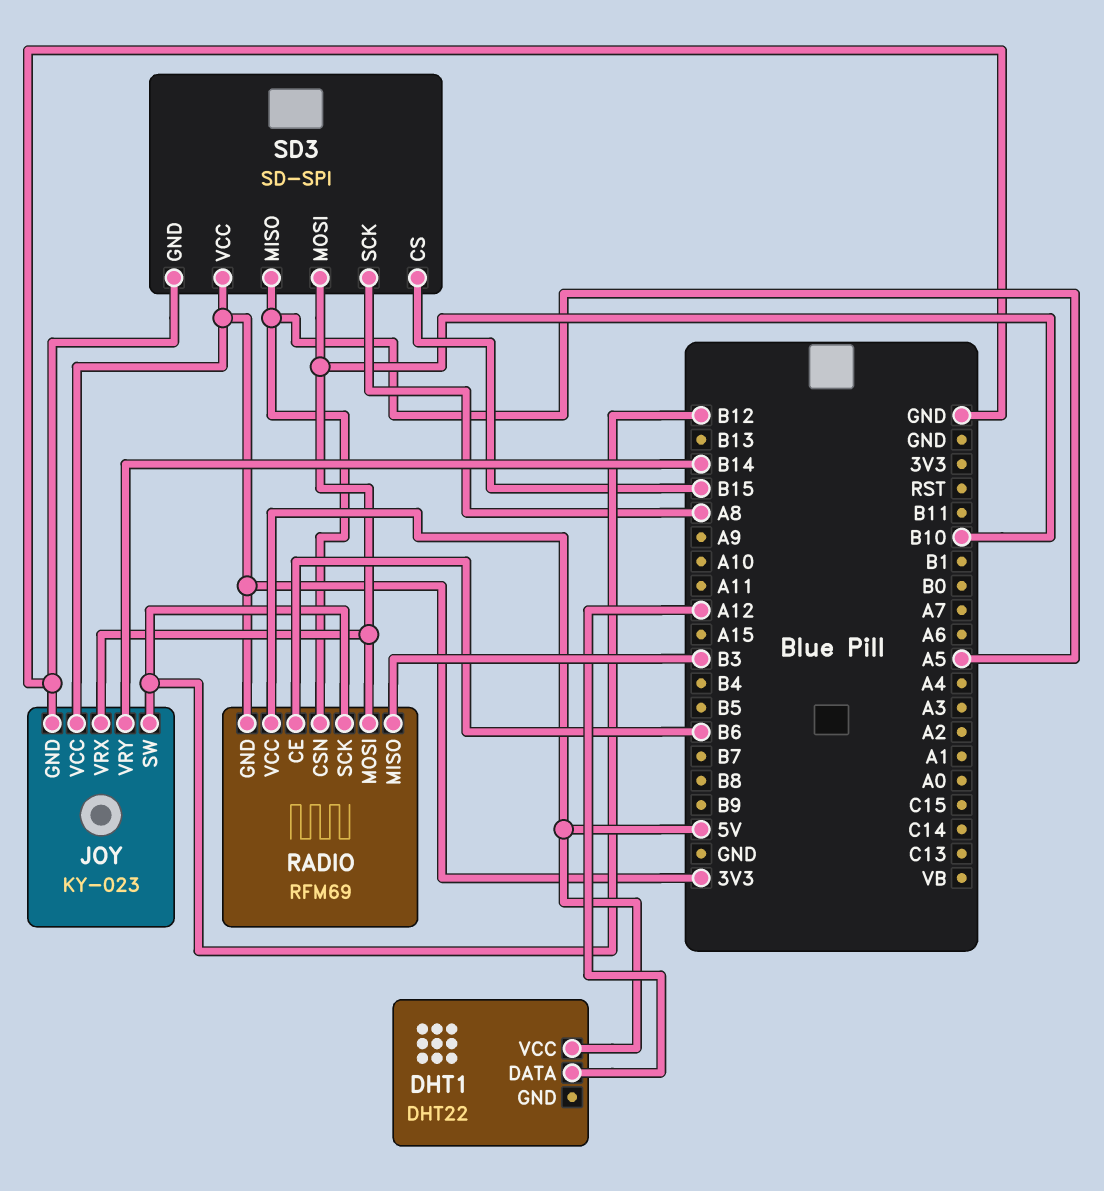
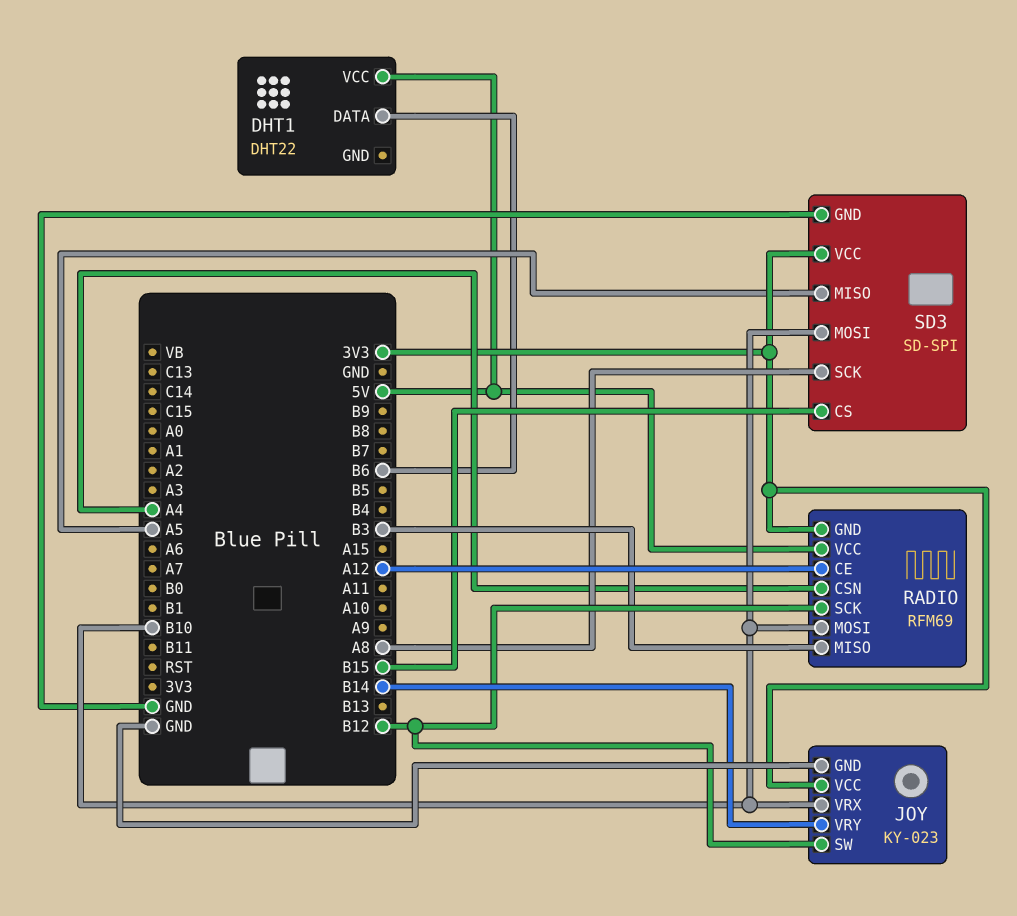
DHT1 pin DATA: A12 -> B6
RADIO pin CE: B6 -> A12
RADIO pin CSN: A5 -> A4

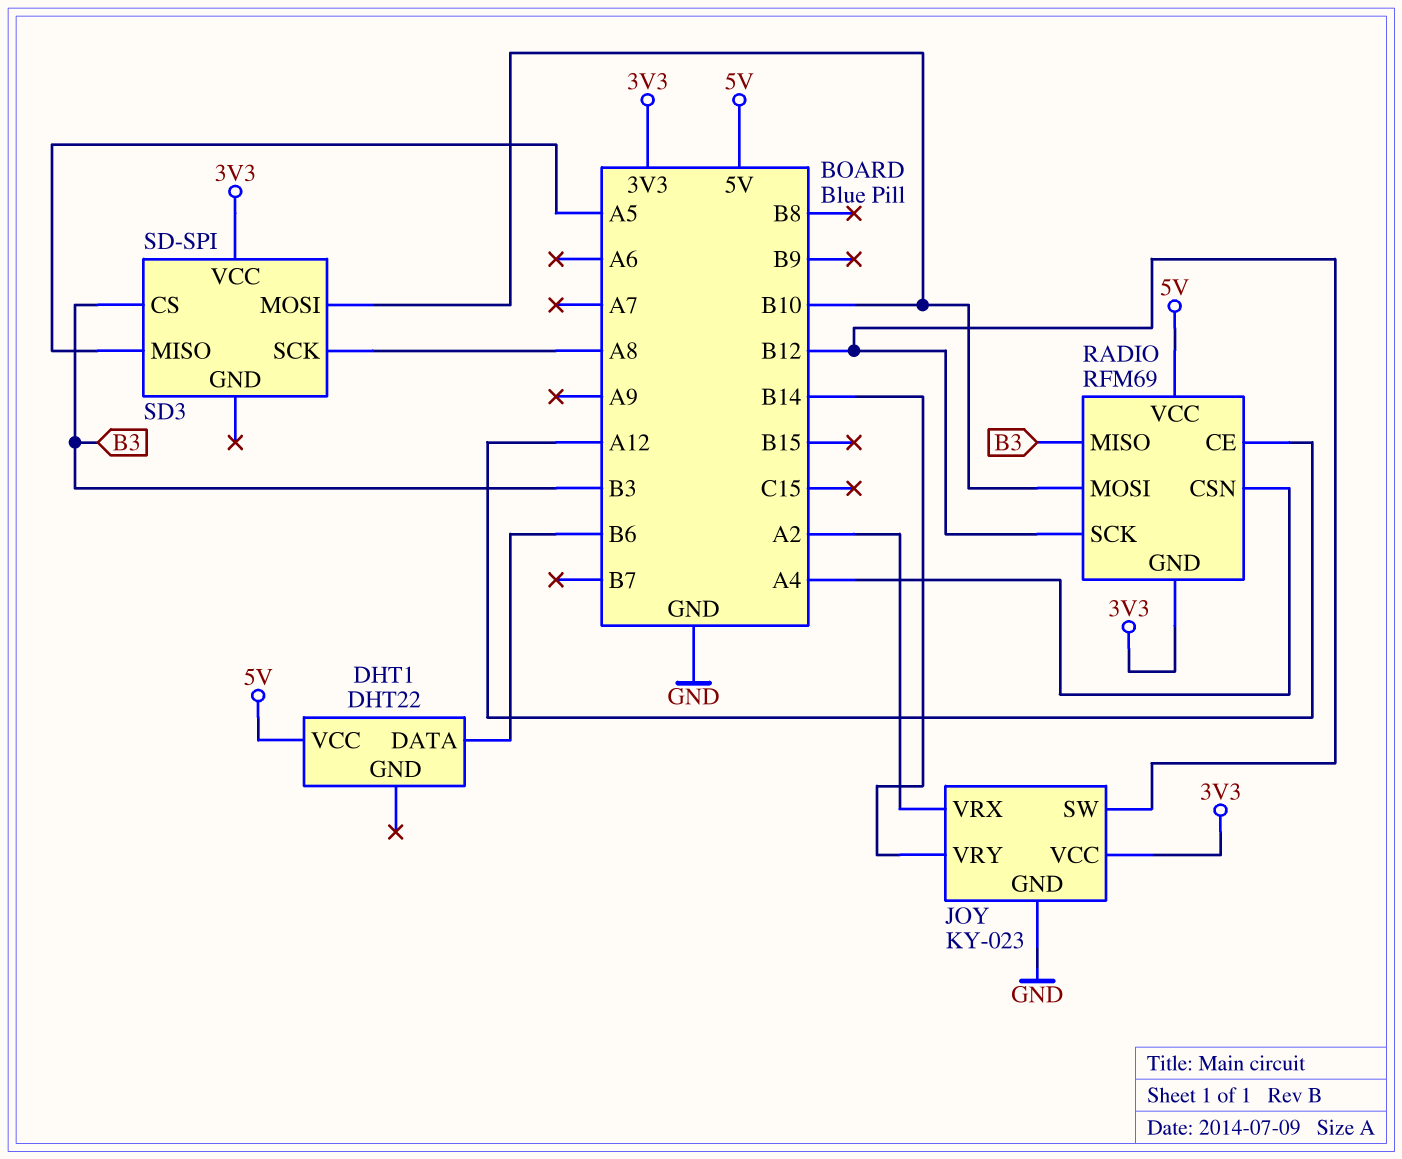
JOY pin VRX: B10 -> A2
SD3 pin CS: B15 -> B3
SD3 pin GND: GND -> none

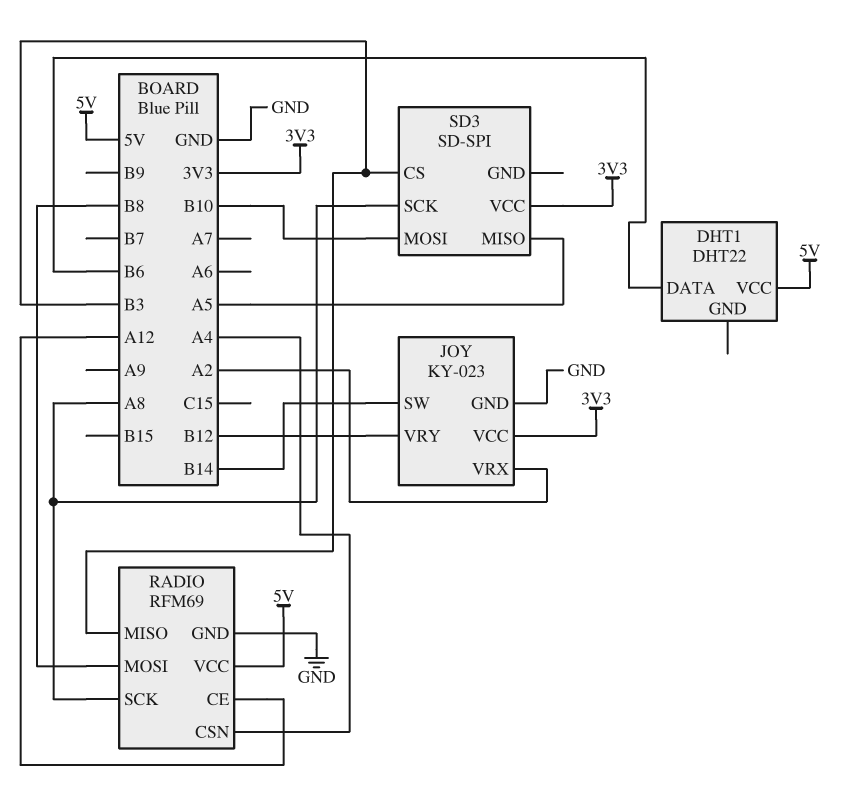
JOY pin SW: B12 -> B14
JOY pin VRY: B14 -> B12
RADIO pin GND: 3V3 -> GND
RADIO pin MOSI: B10 -> B8
RADIO pin SCK: B12 -> A8

